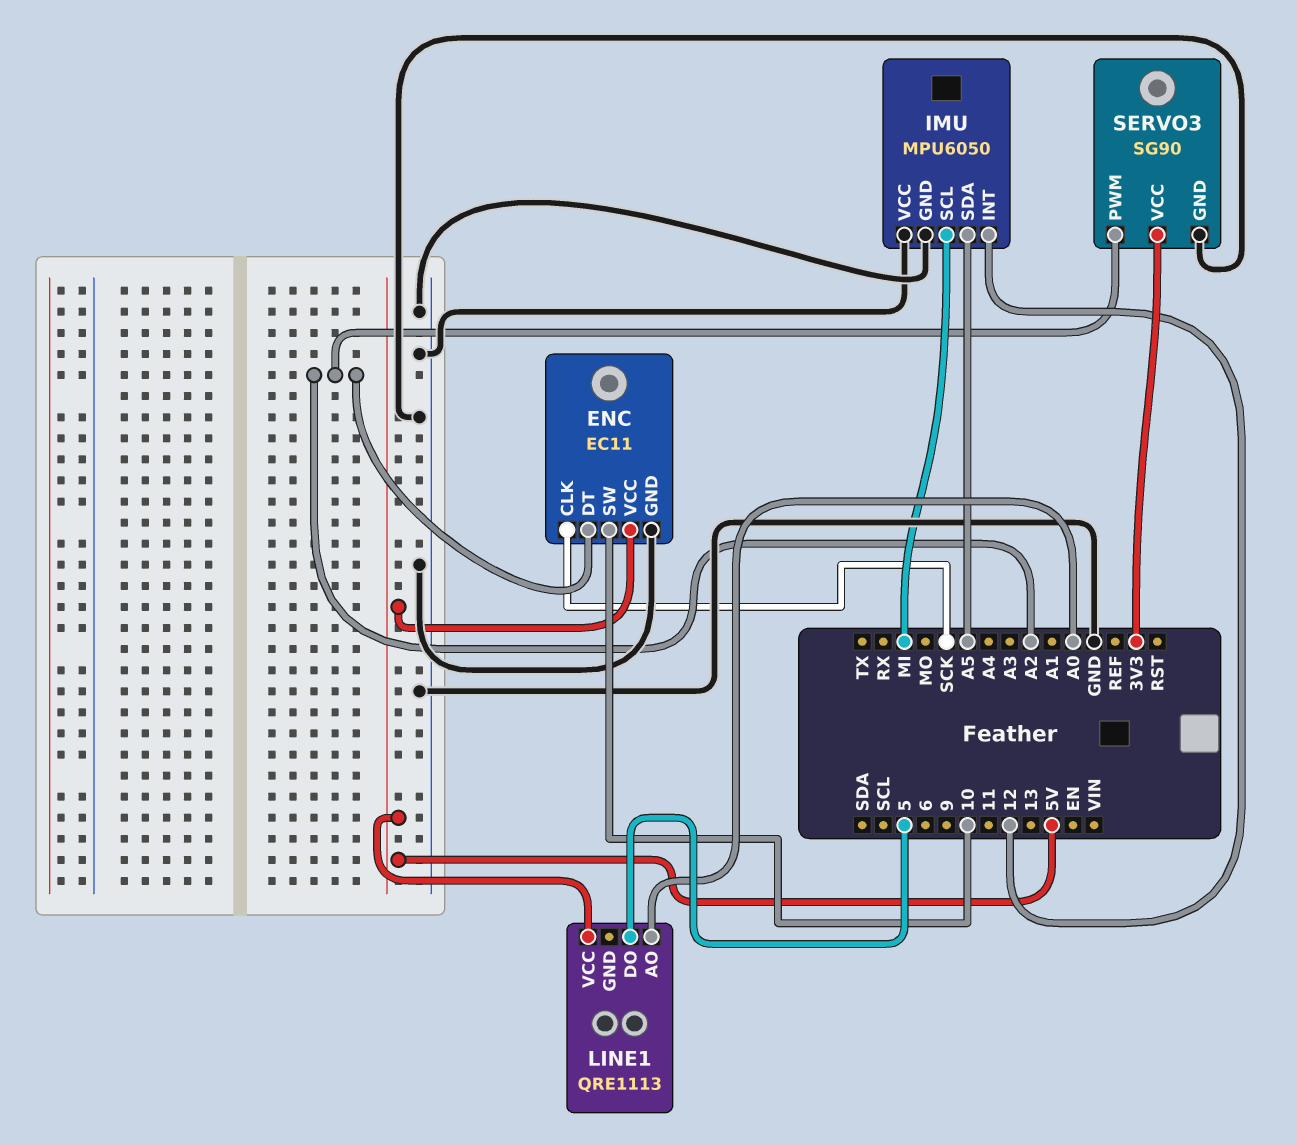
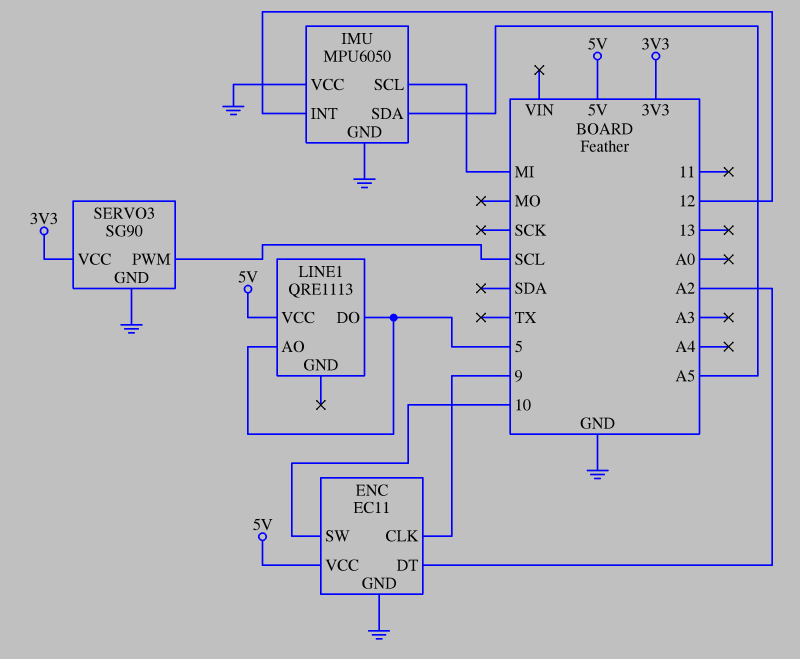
ENC pin CLK: SCK -> 9
LINE1 pin AO: A0 -> 5
SERVO3 pin PWM: A2 -> SCL

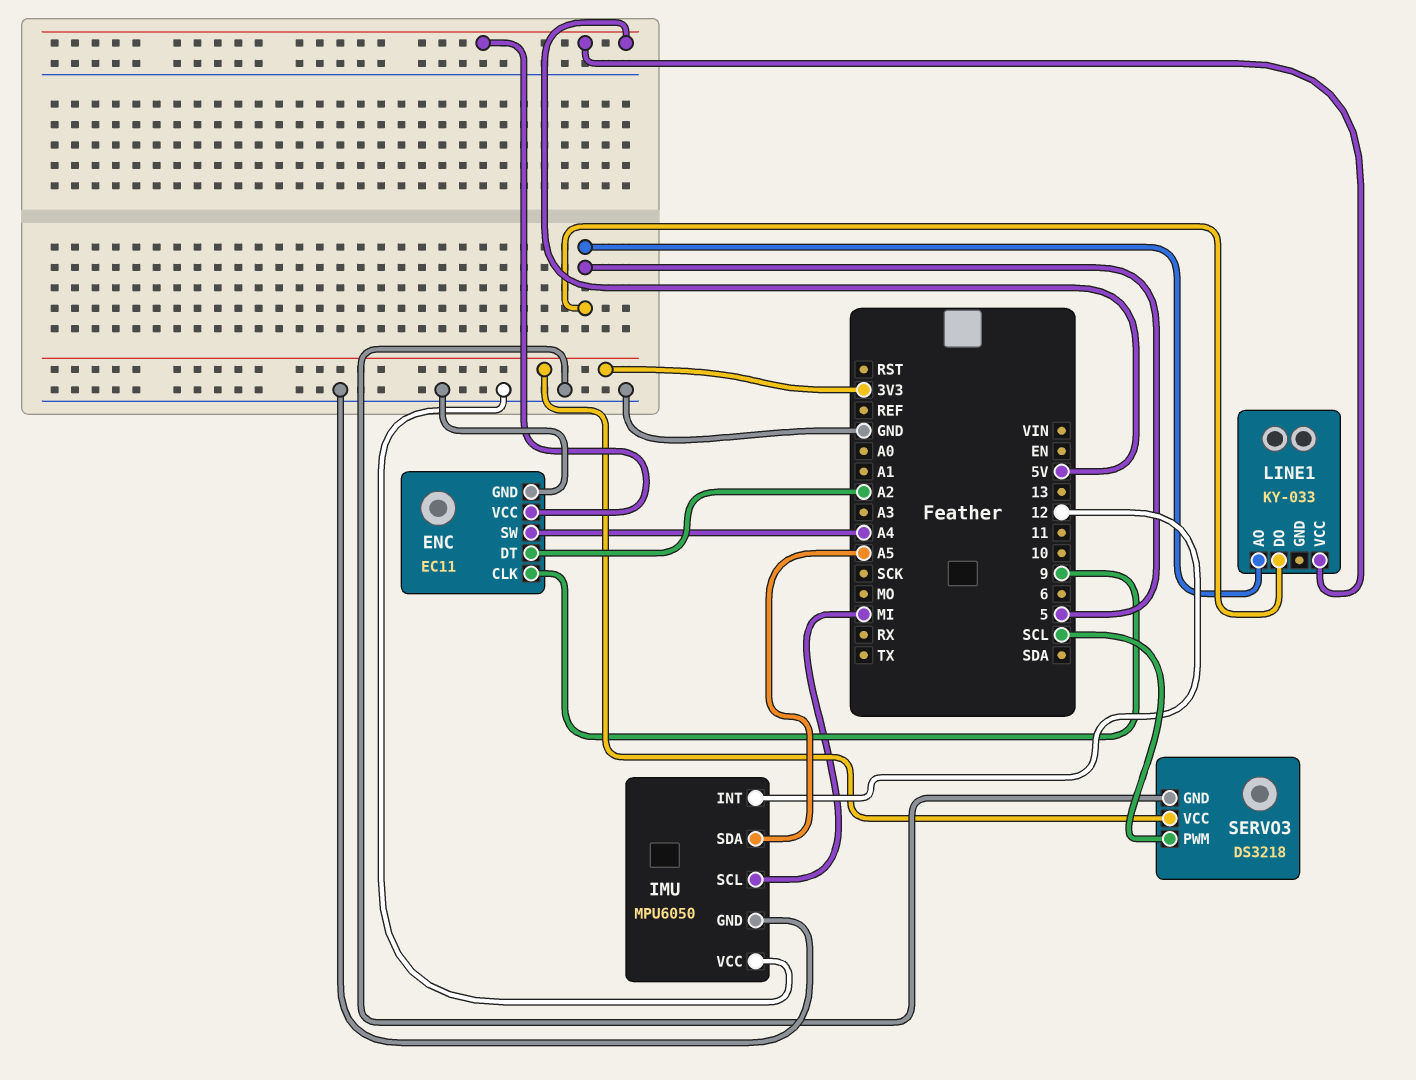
ENC pin SW: 10 -> A4
LINE1: QRE1113 -> KY-033
SERVO3: SG90 -> DS3218

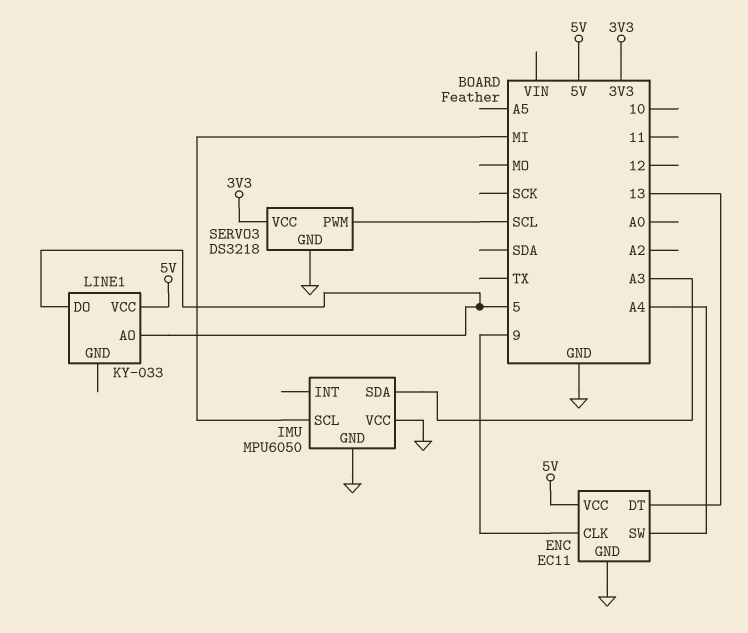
ENC pin DT: A2 -> 13
IMU pin INT: 12 -> none
IMU pin SDA: A5 -> A3

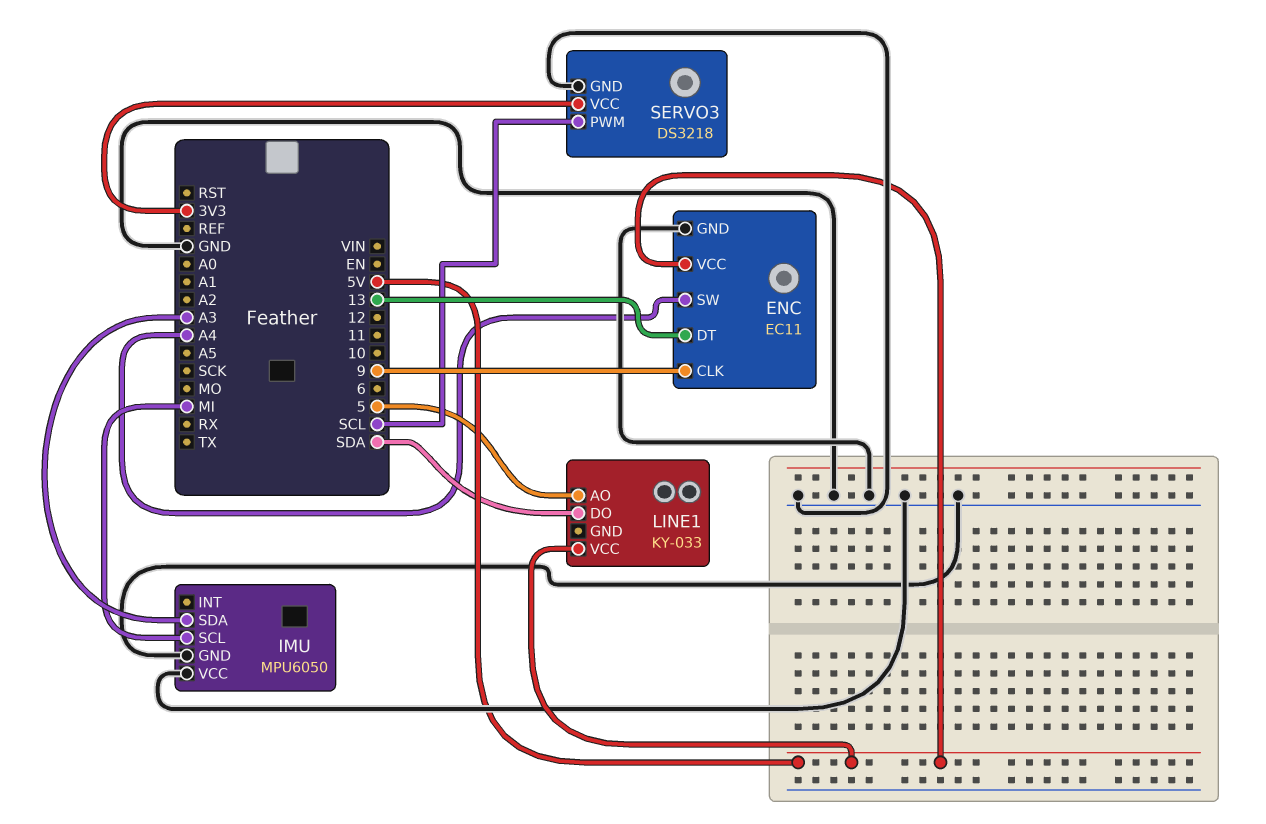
LINE1 pin DO: 5 -> SDA

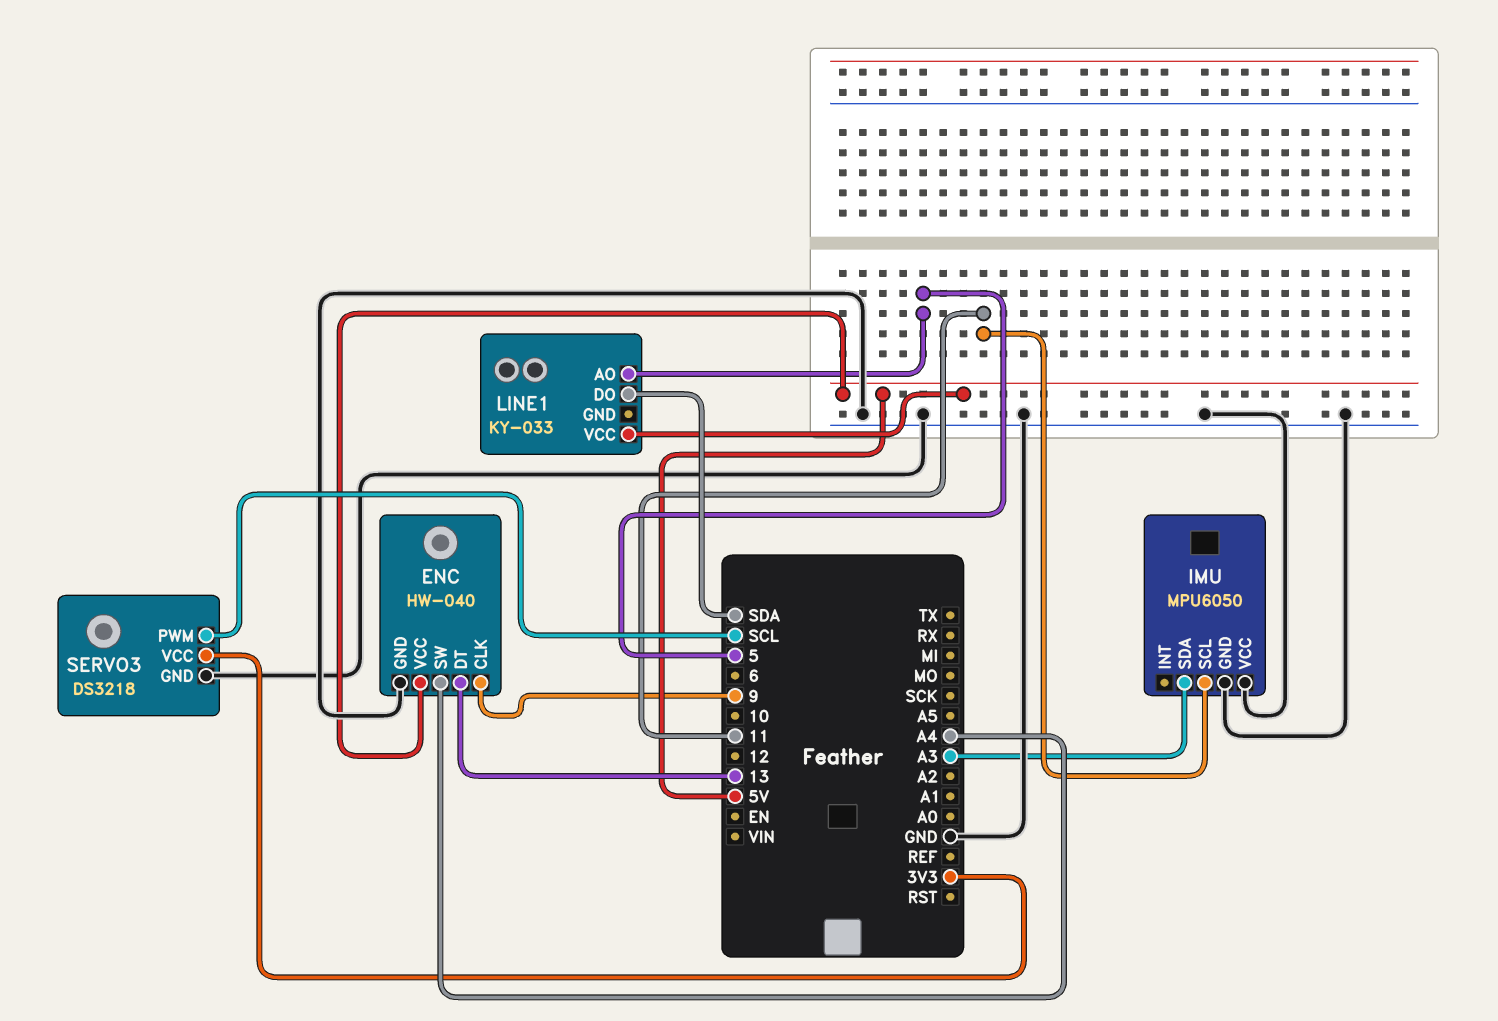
ENC: EC11 -> HW-040
IMU pin SCL: MI -> 11

